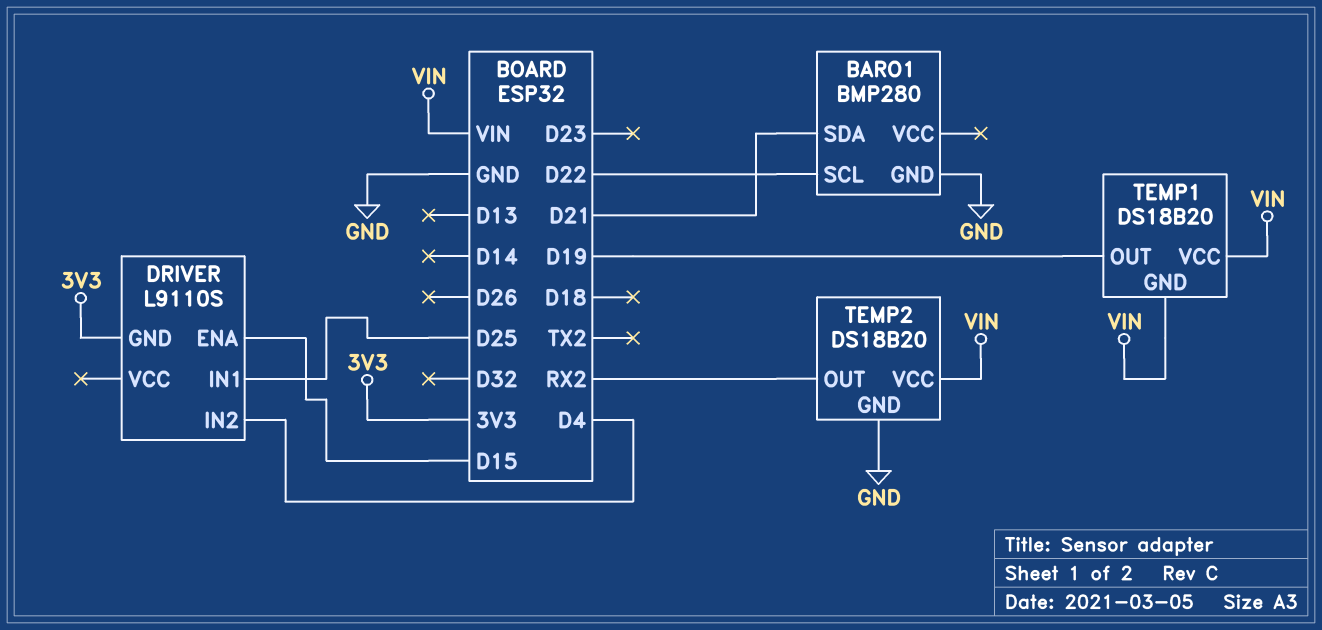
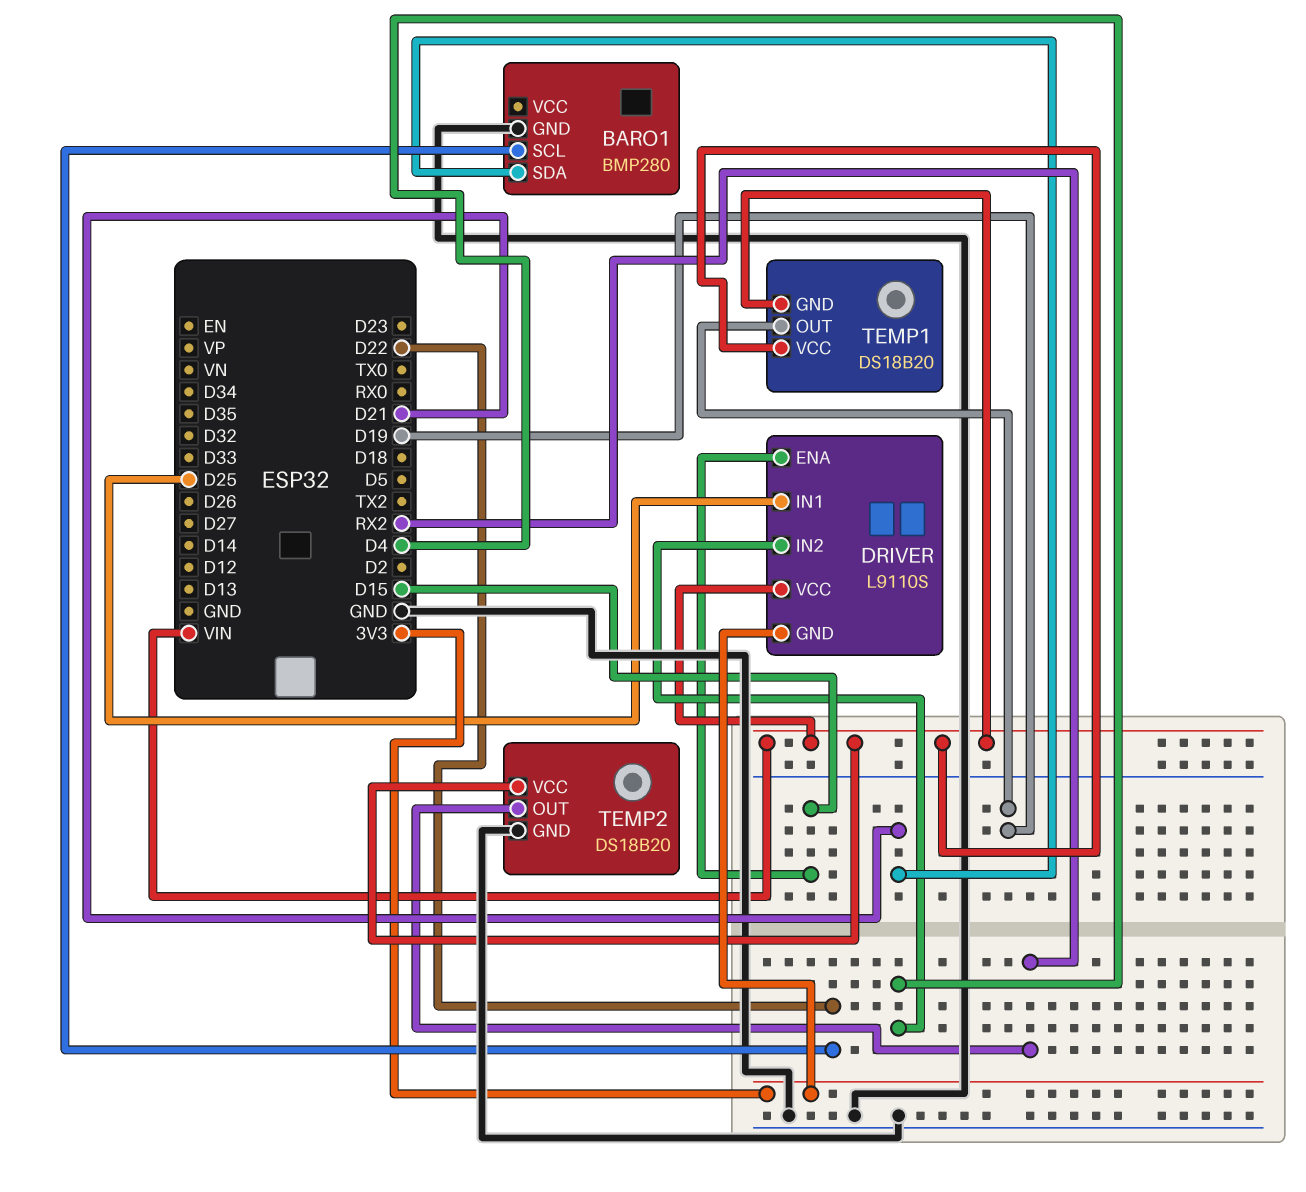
DRIVER pin VCC: none -> VIN

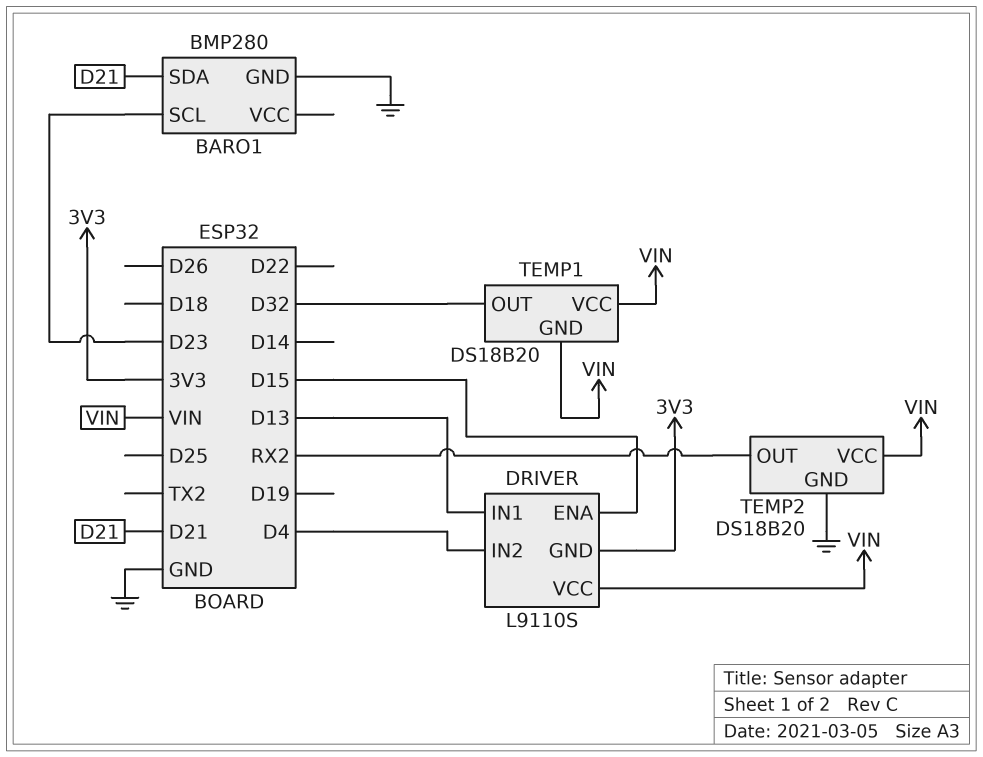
BARO1 pin SCL: D22 -> D23
DRIVER pin IN1: D25 -> D13
TEMP1 pin OUT: D19 -> D32

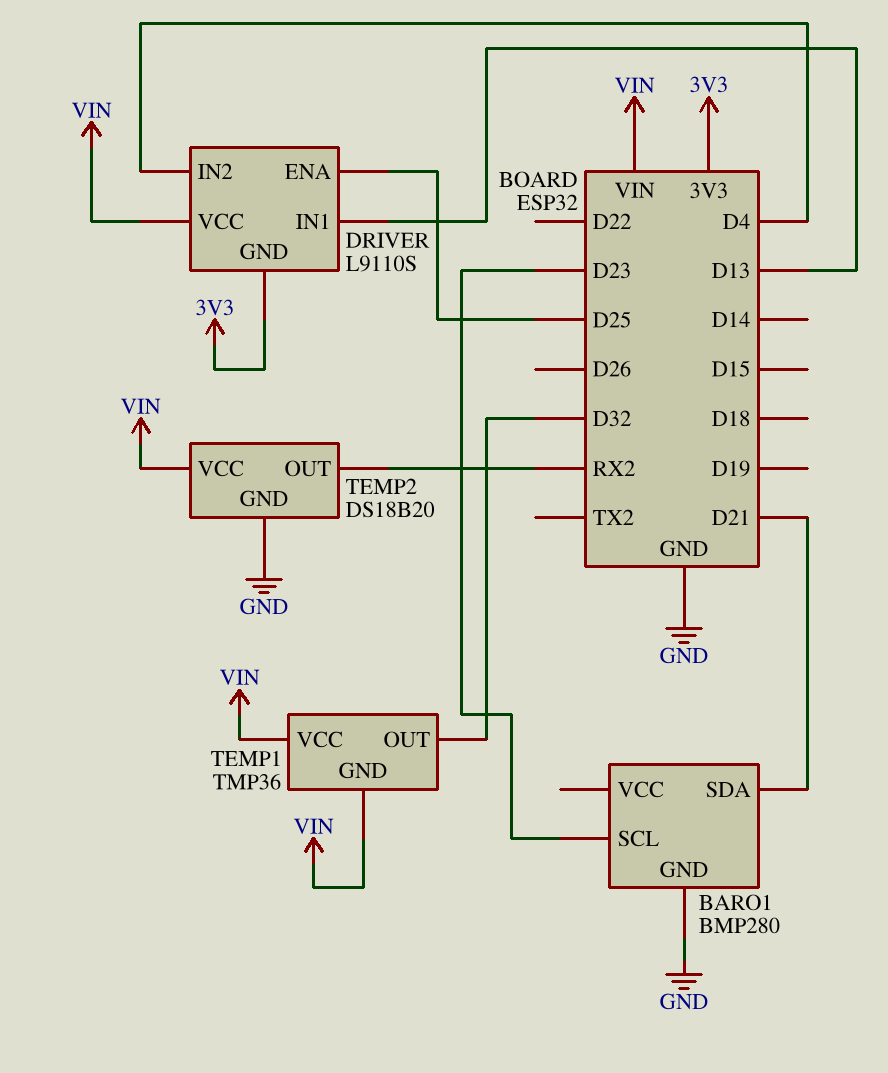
DRIVER pin ENA: D15 -> D25
TEMP1: DS18B20 -> TMP36

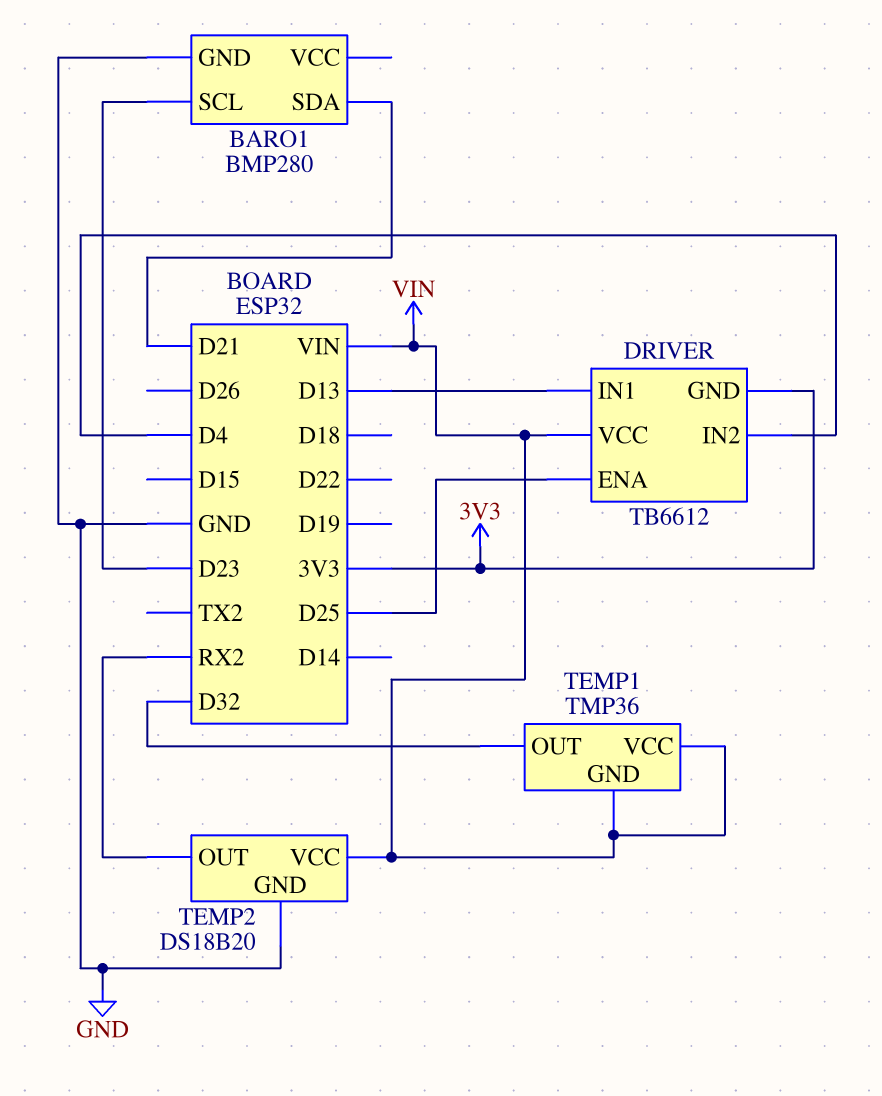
DRIVER: L9110S -> TB6612

